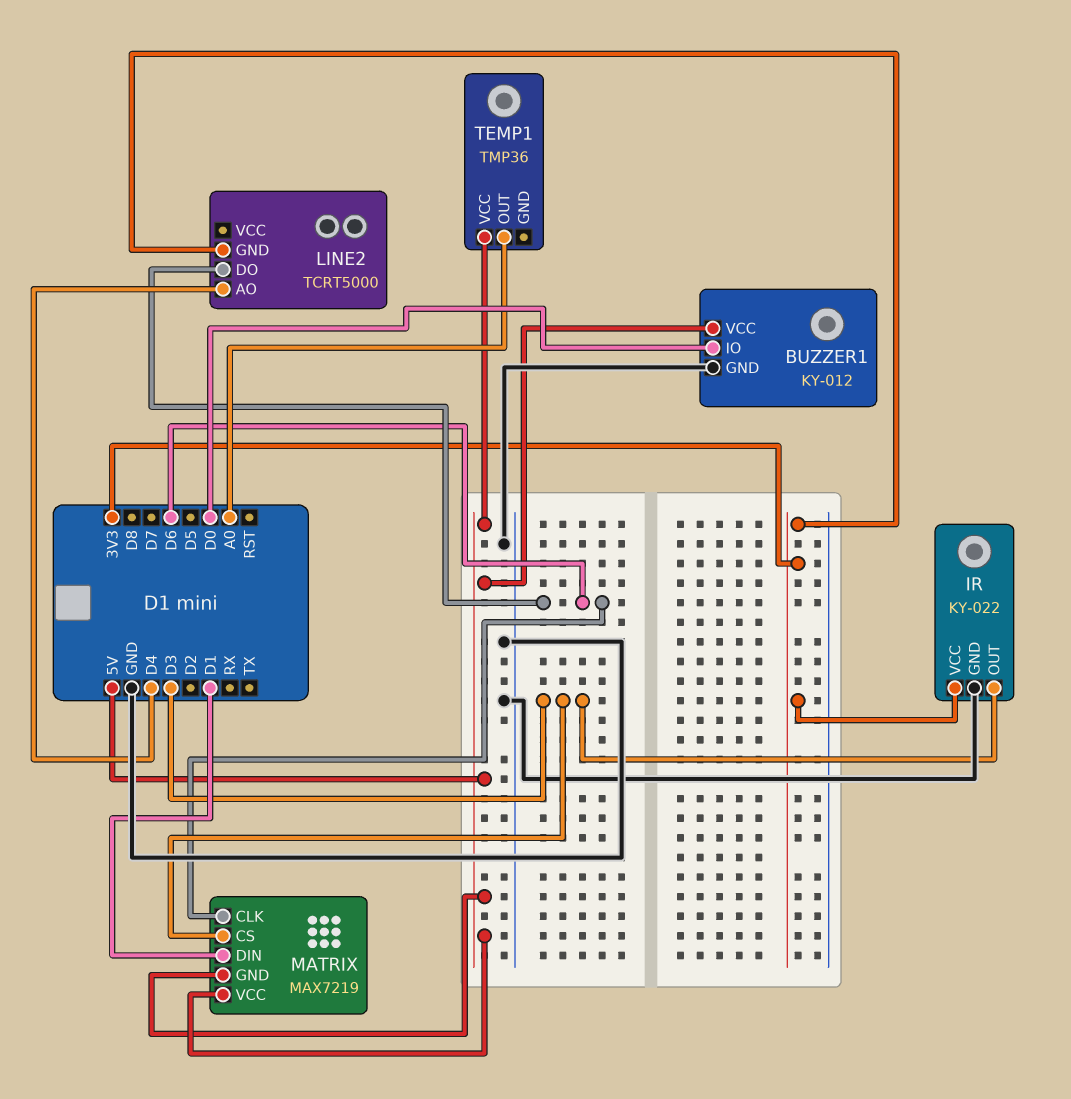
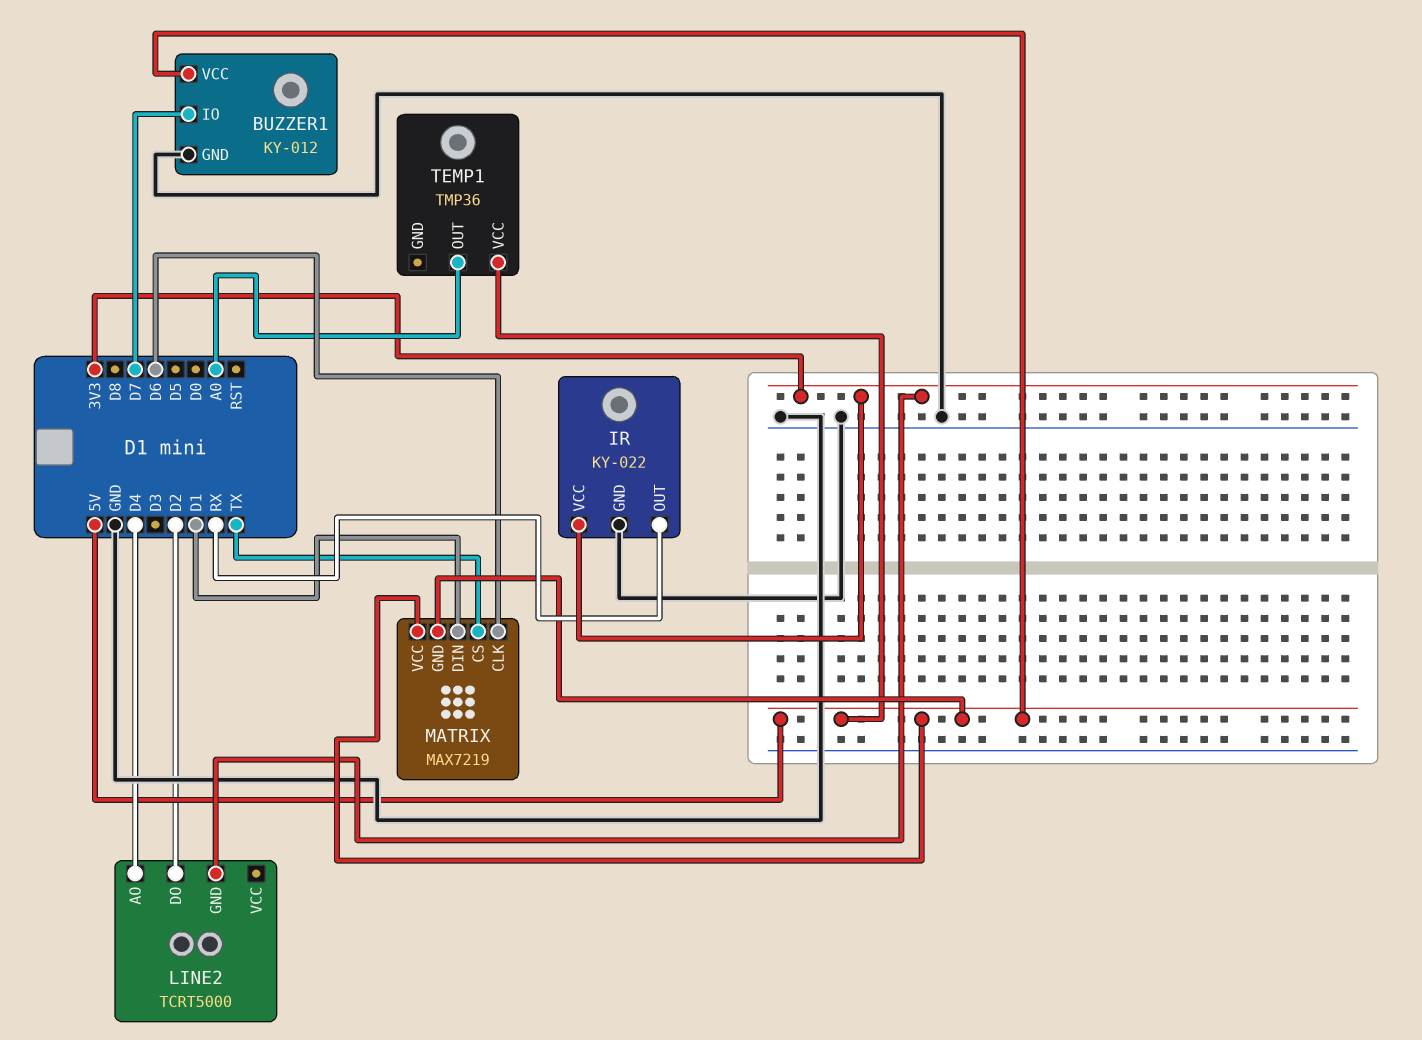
BUZZER1 pin IO: D0 -> D7
IR pin OUT: D3 -> RX
LINE2 pin DO: D6 -> D2
MATRIX pin CS: D3 -> TX

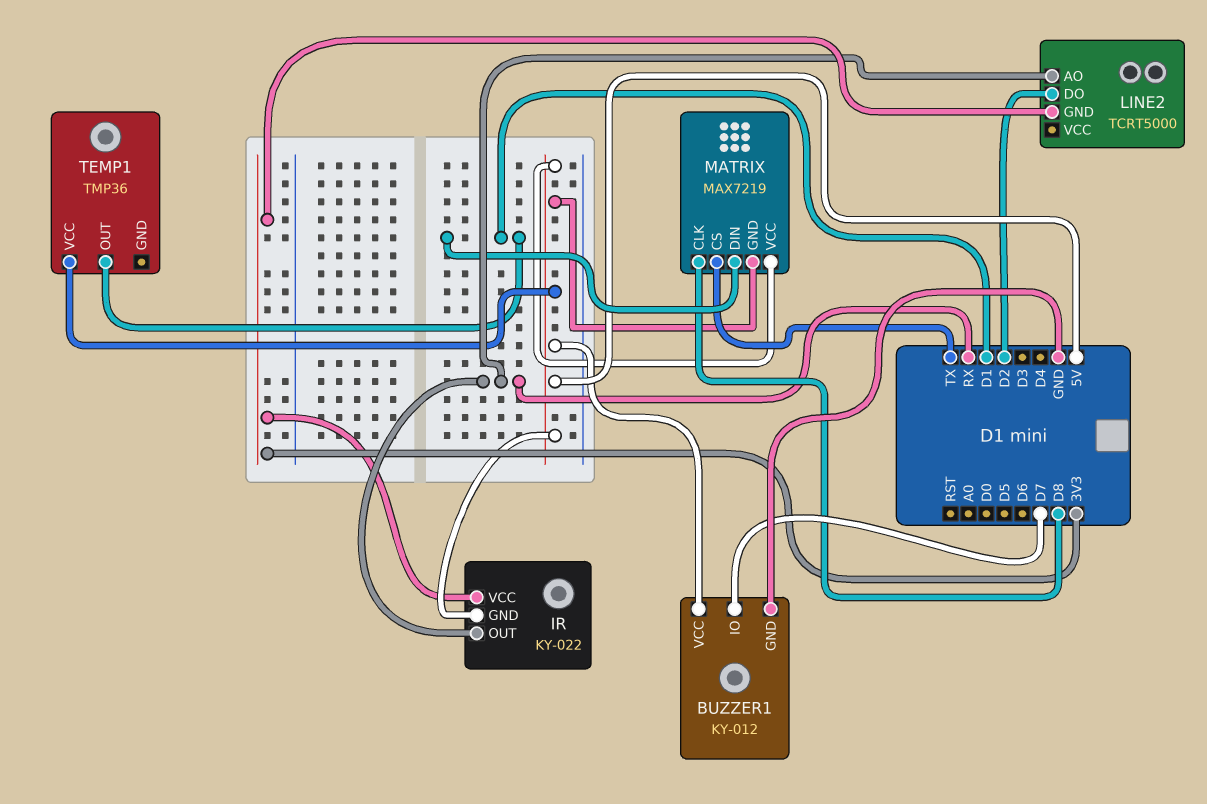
IR pin GND: GND -> 5V
LINE2 pin AO: D4 -> RX
MATRIX pin CLK: D6 -> D8
TEMP1 pin OUT: A0 -> D1

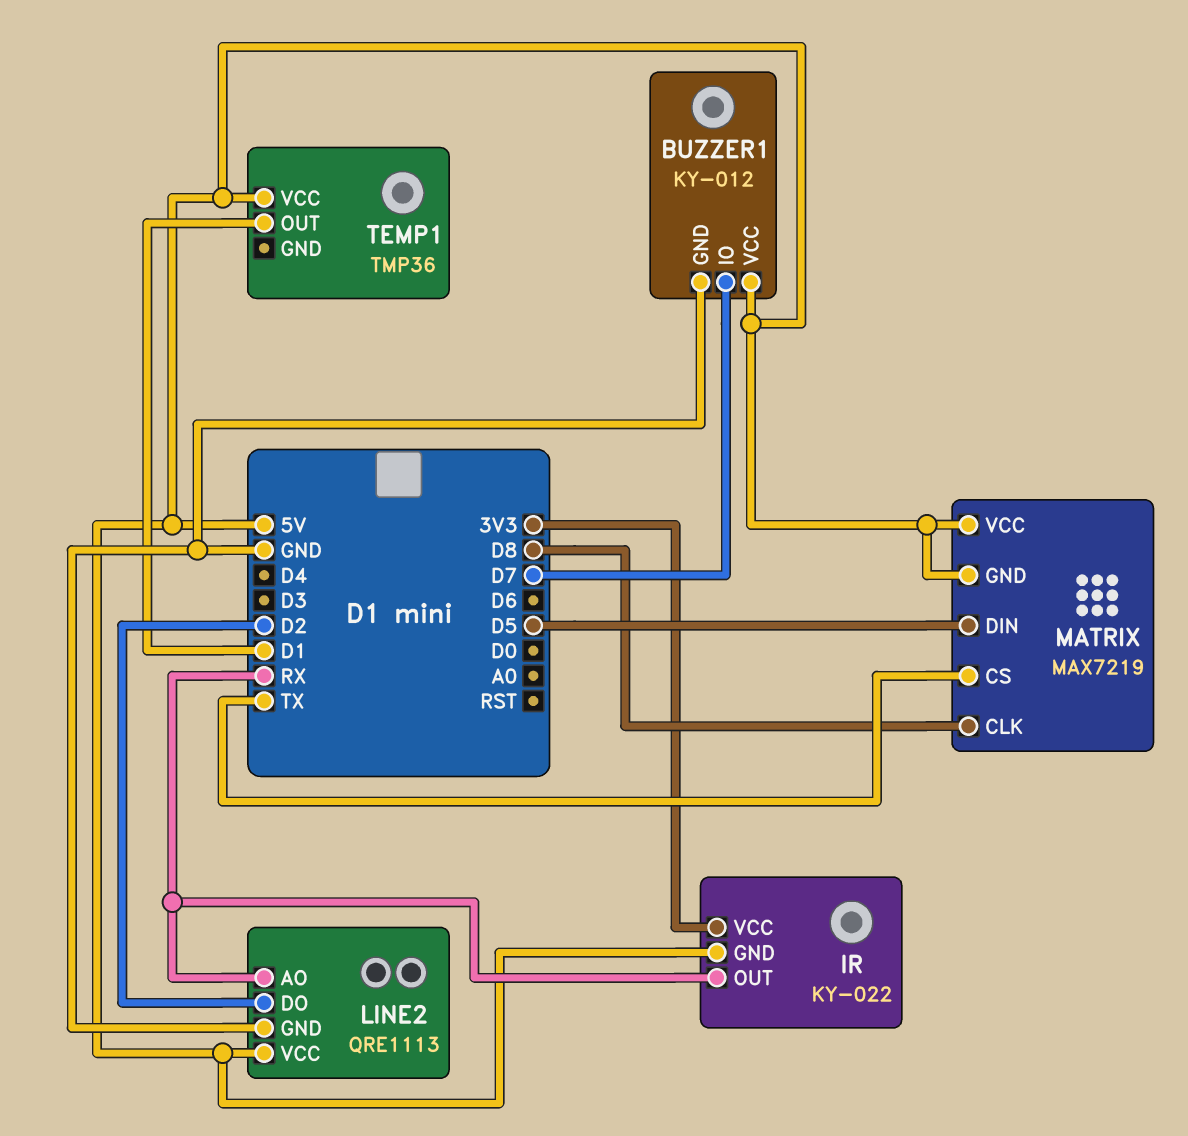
LINE2: TCRT5000 -> QRE1113
LINE2 pin GND: 3V3 -> GND
LINE2 pin VCC: none -> 5V
MATRIX pin DIN: D1 -> D5

